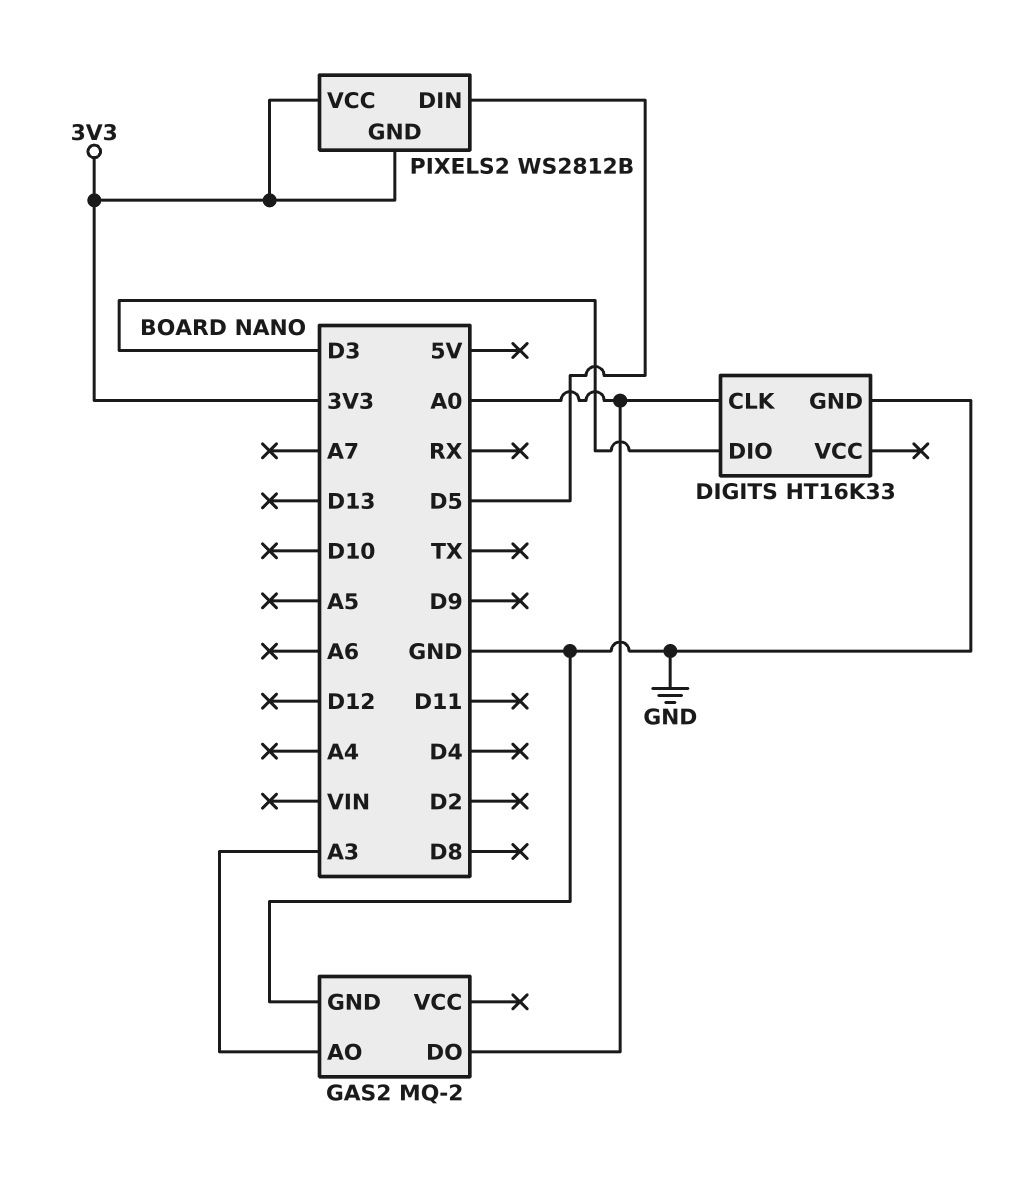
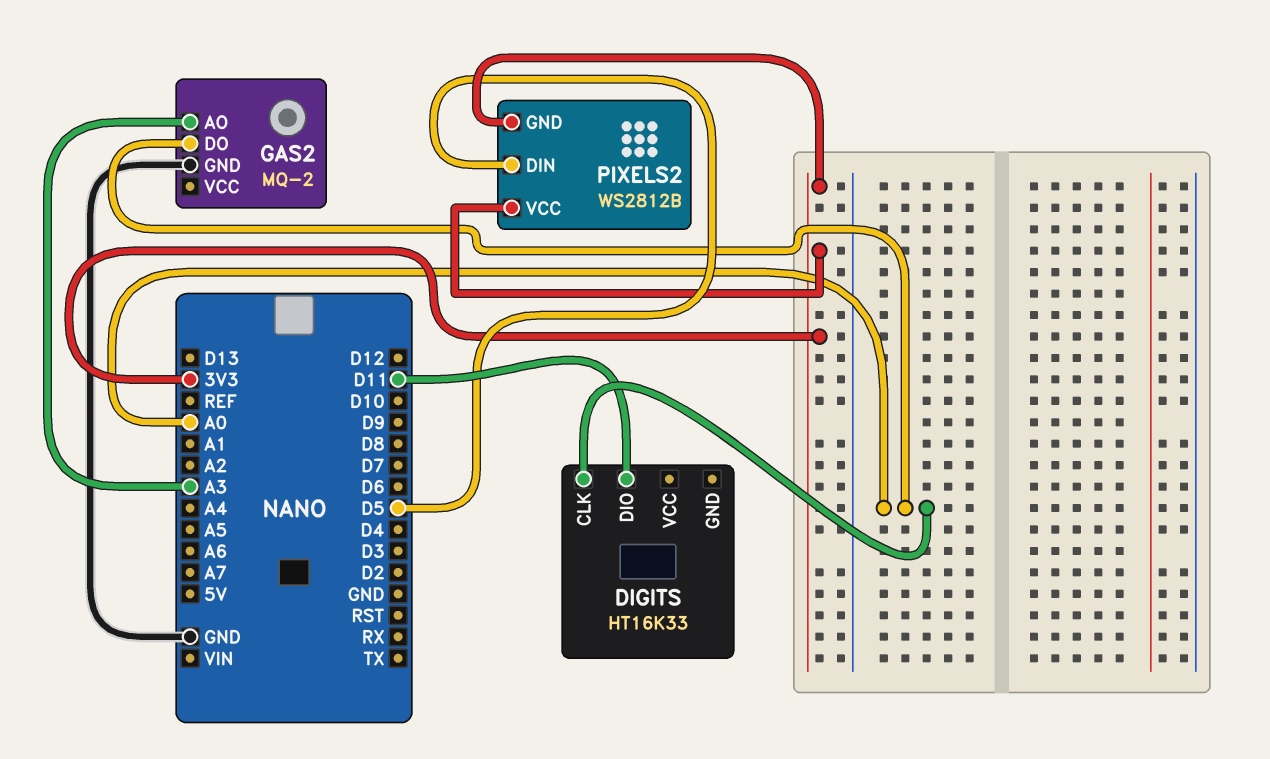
DIGITS pin DIO: D3 -> D11
DIGITS pin GND: GND -> none

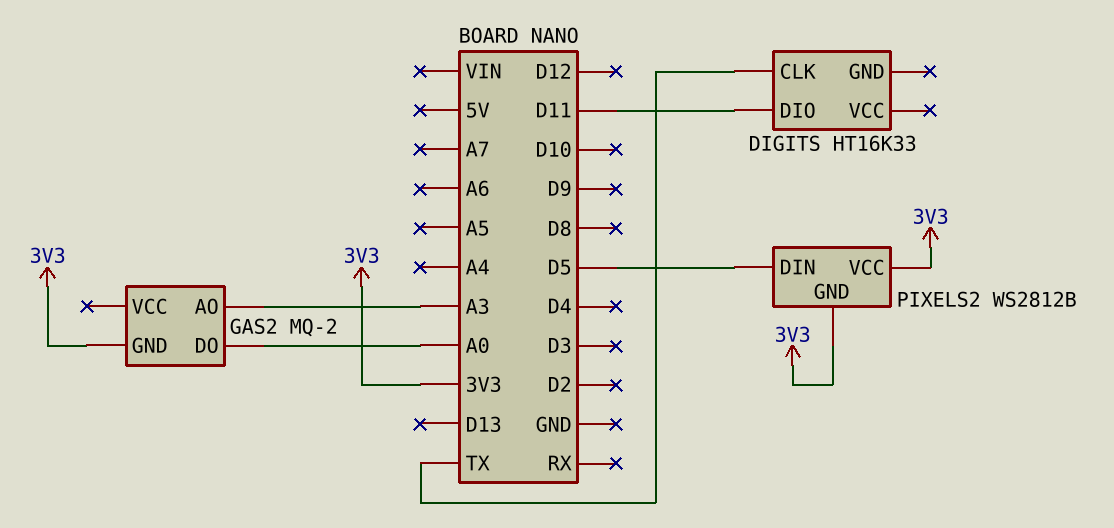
DIGITS pin CLK: A0 -> TX
GAS2 pin GND: GND -> 3V3

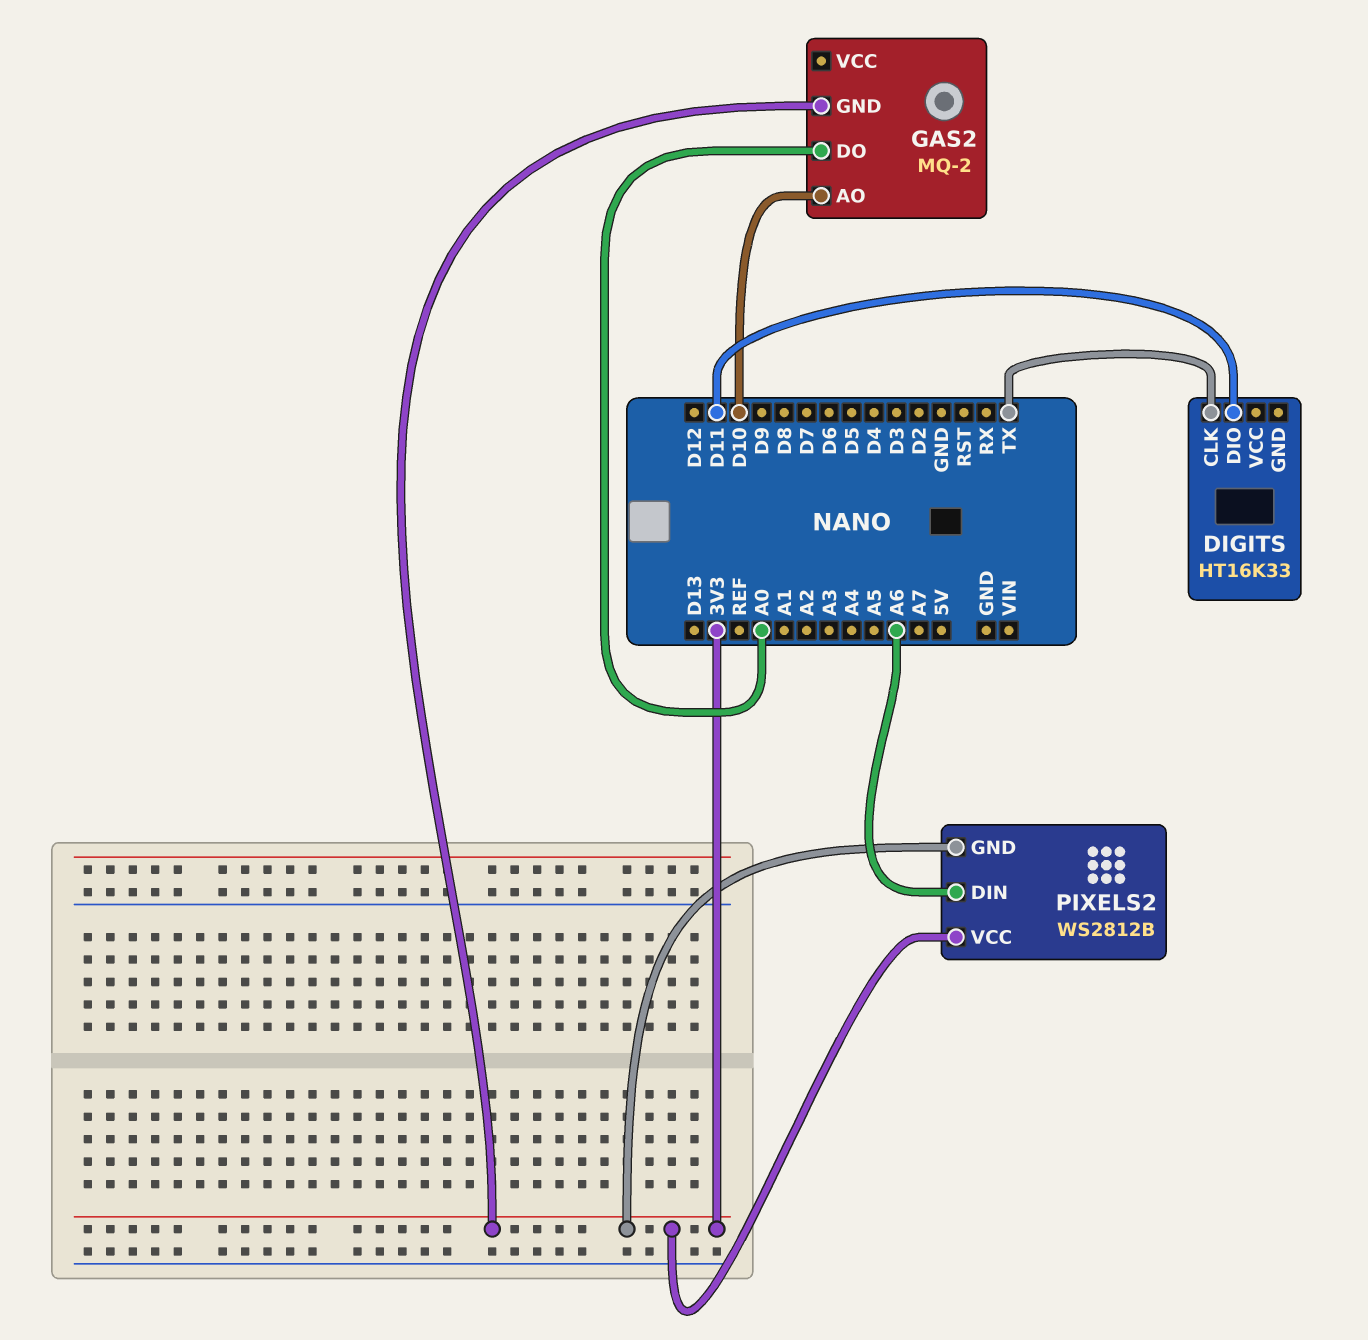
GAS2 pin AO: A3 -> D10
PIXELS2 pin DIN: D5 -> A6

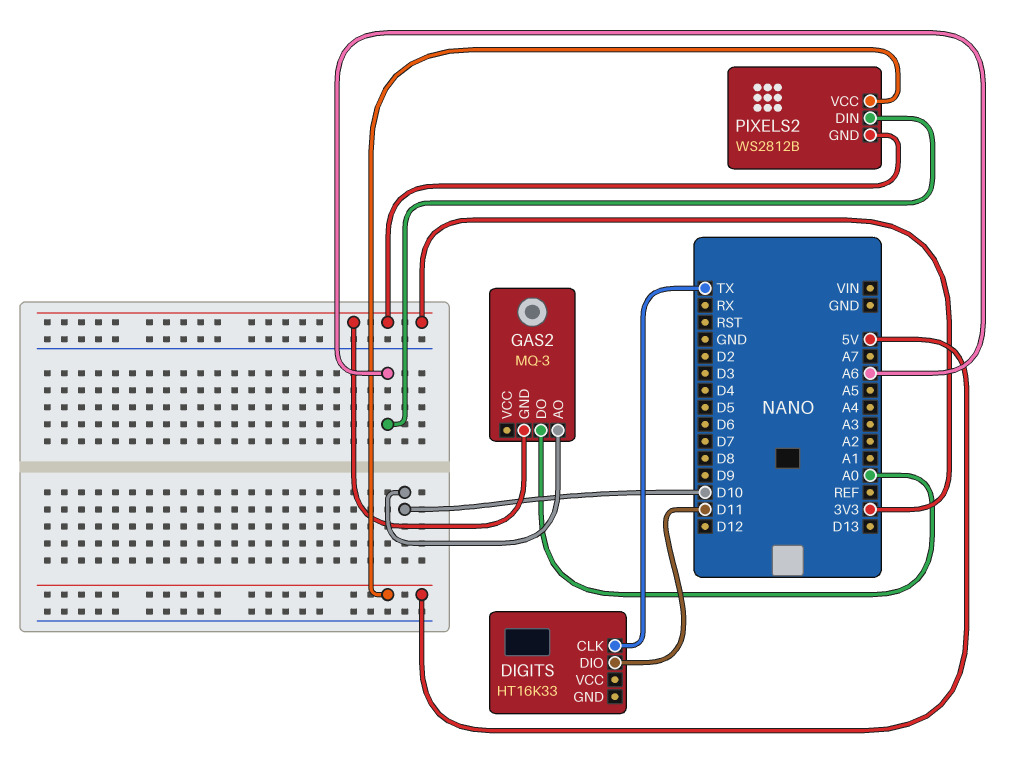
GAS2: MQ-2 -> MQ-3
PIXELS2 pin VCC: 3V3 -> 5V

